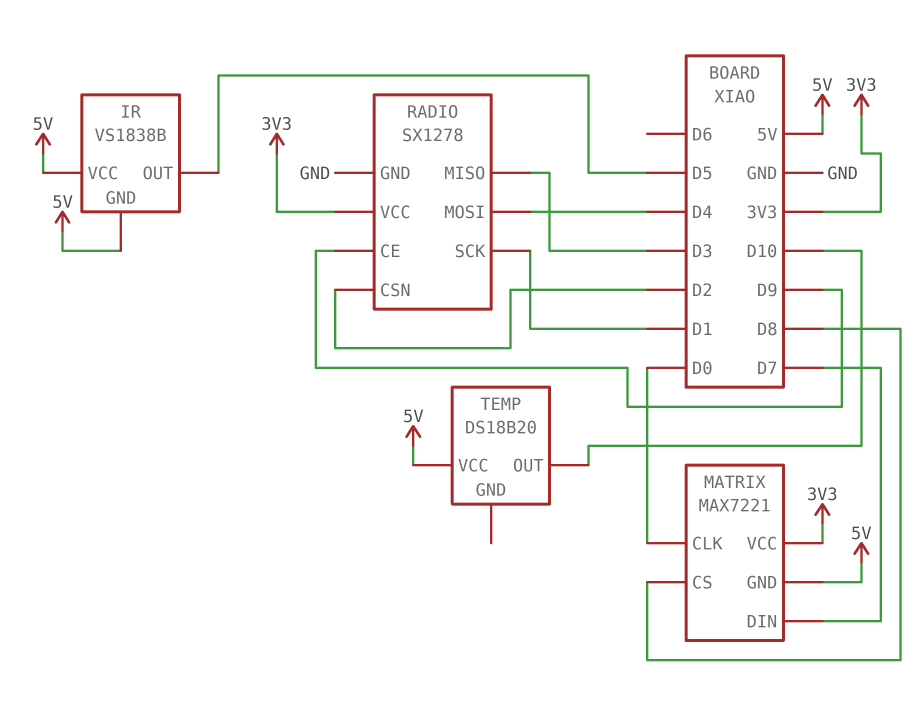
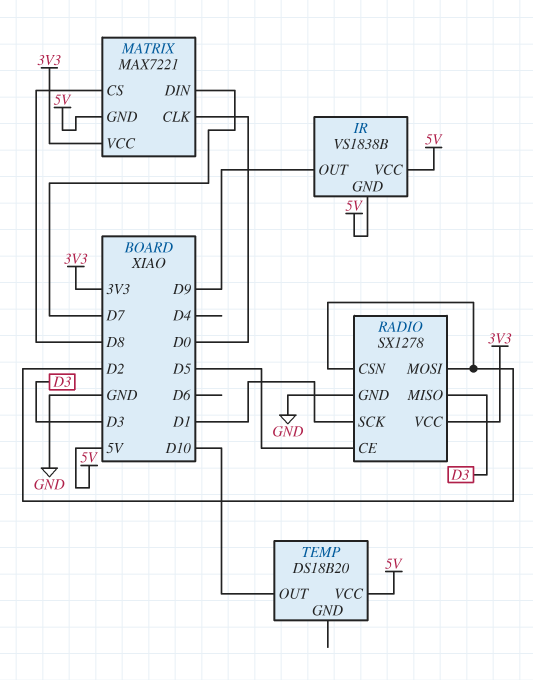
IR pin OUT: D5 -> D9
RADIO pin CE: D9 -> D5
RADIO pin MOSI: D4 -> D2

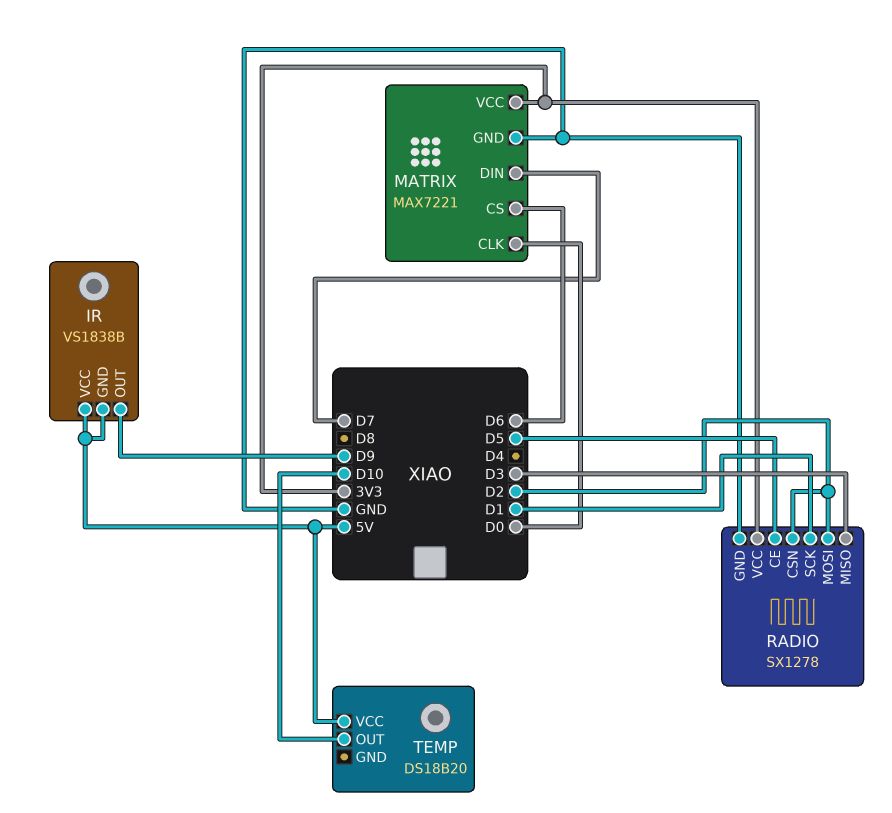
MATRIX pin CS: D8 -> D6
MATRIX pin GND: 5V -> GND

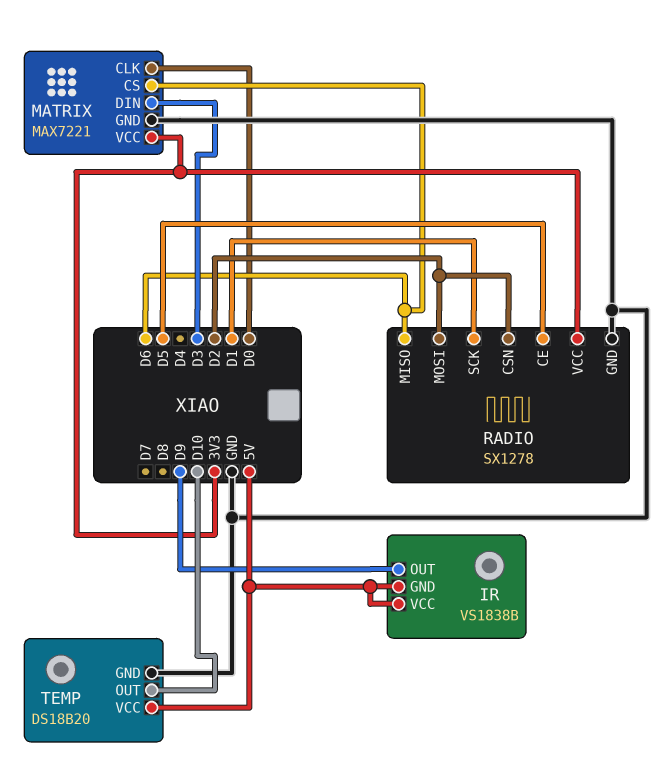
MATRIX pin DIN: D7 -> D3
RADIO pin MISO: D3 -> D6
TEMP pin GND: none -> GND

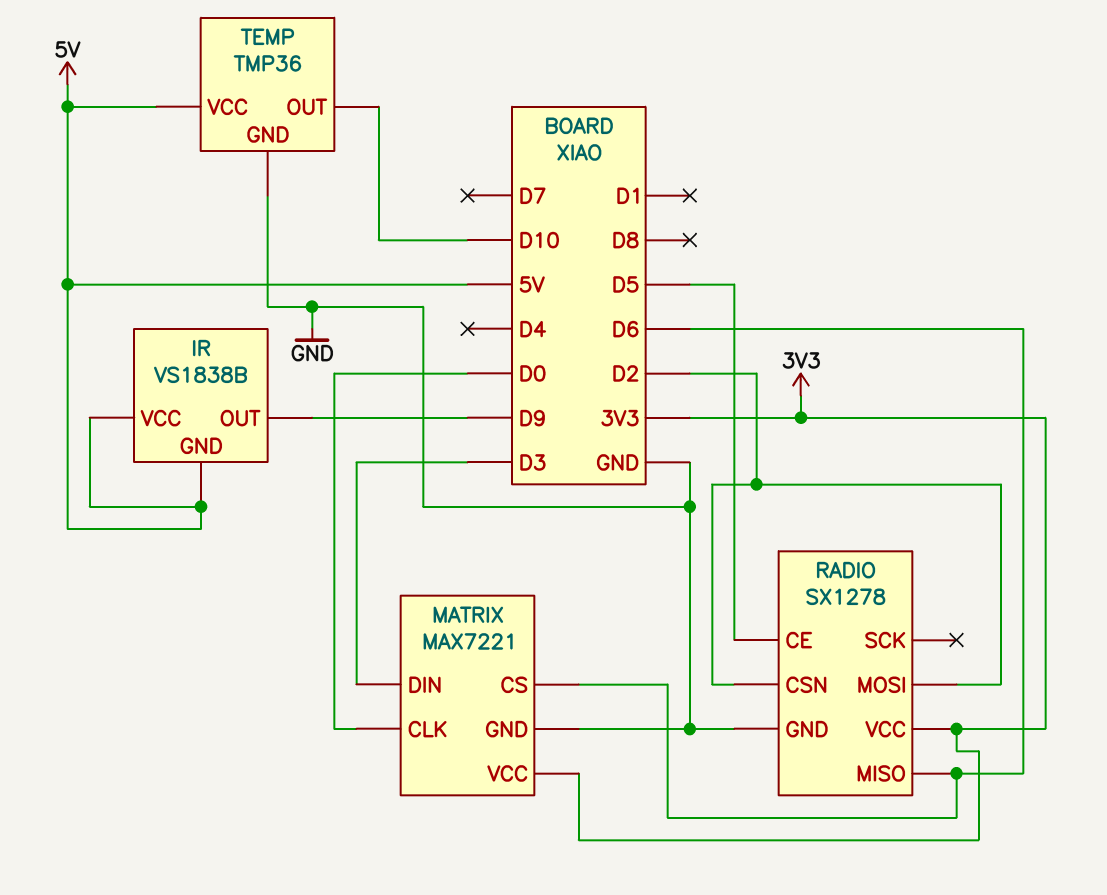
RADIO pin SCK: D1 -> none
TEMP: DS18B20 -> TMP36

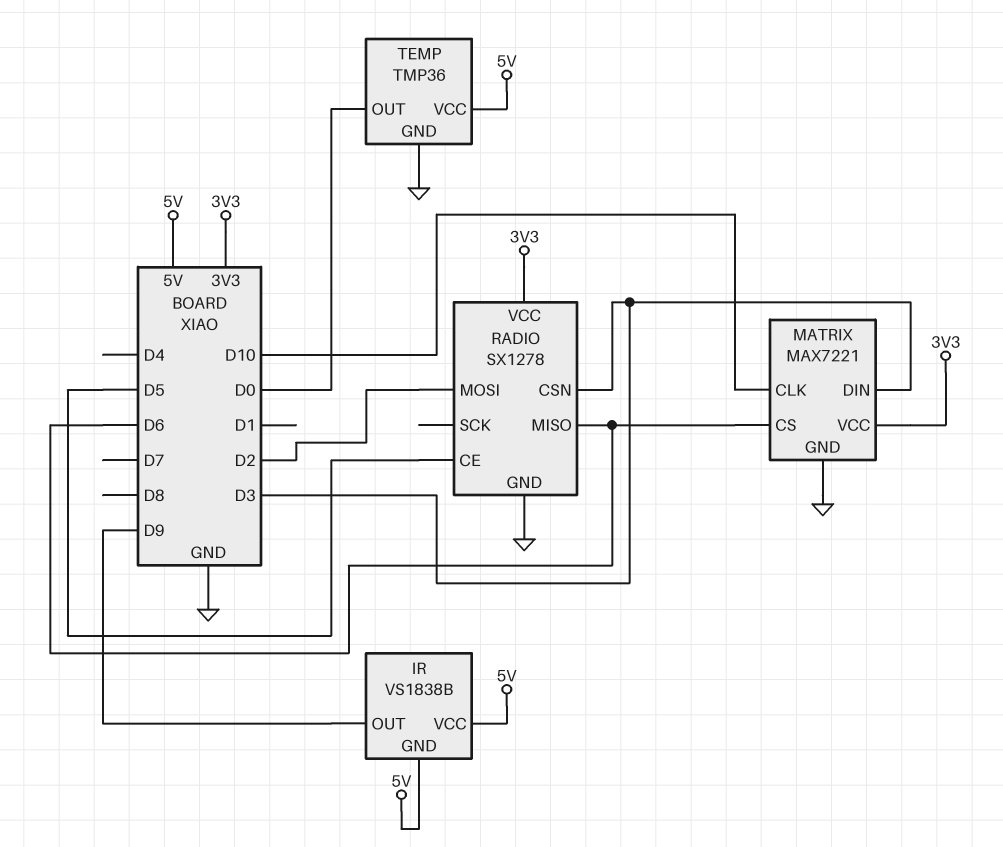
MATRIX pin CLK: D0 -> D10
RADIO pin CSN: D2 -> D3
TEMP pin OUT: D10 -> D0

